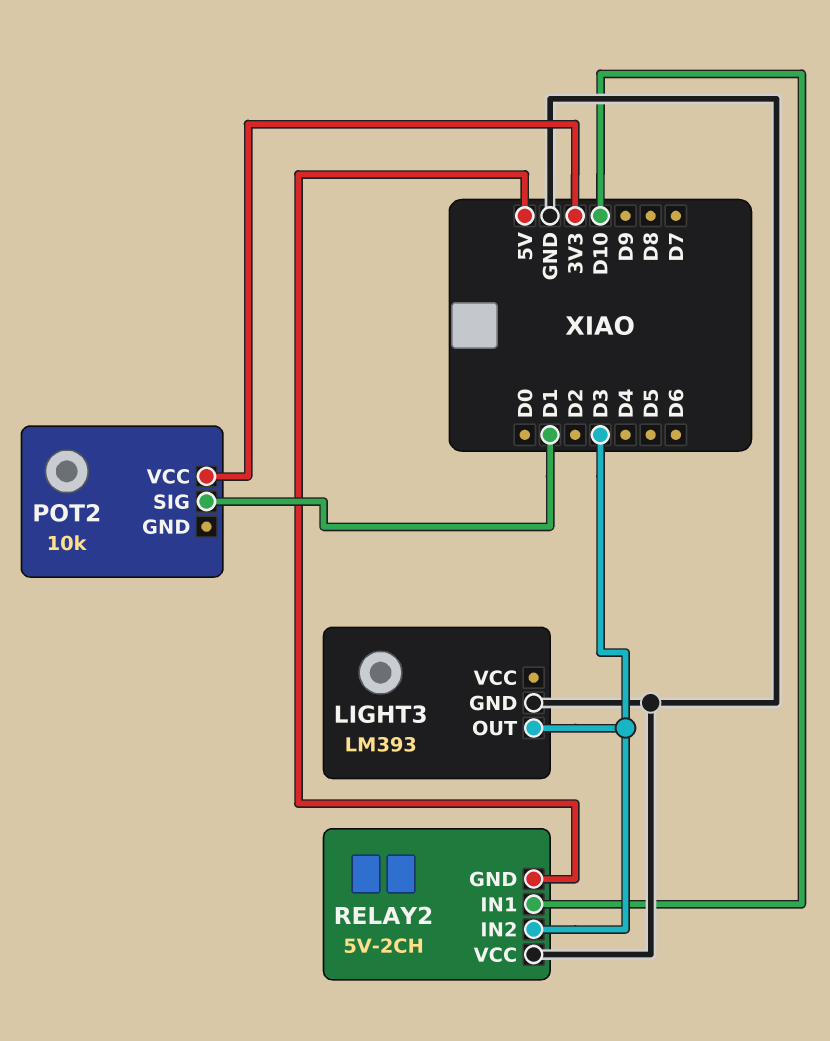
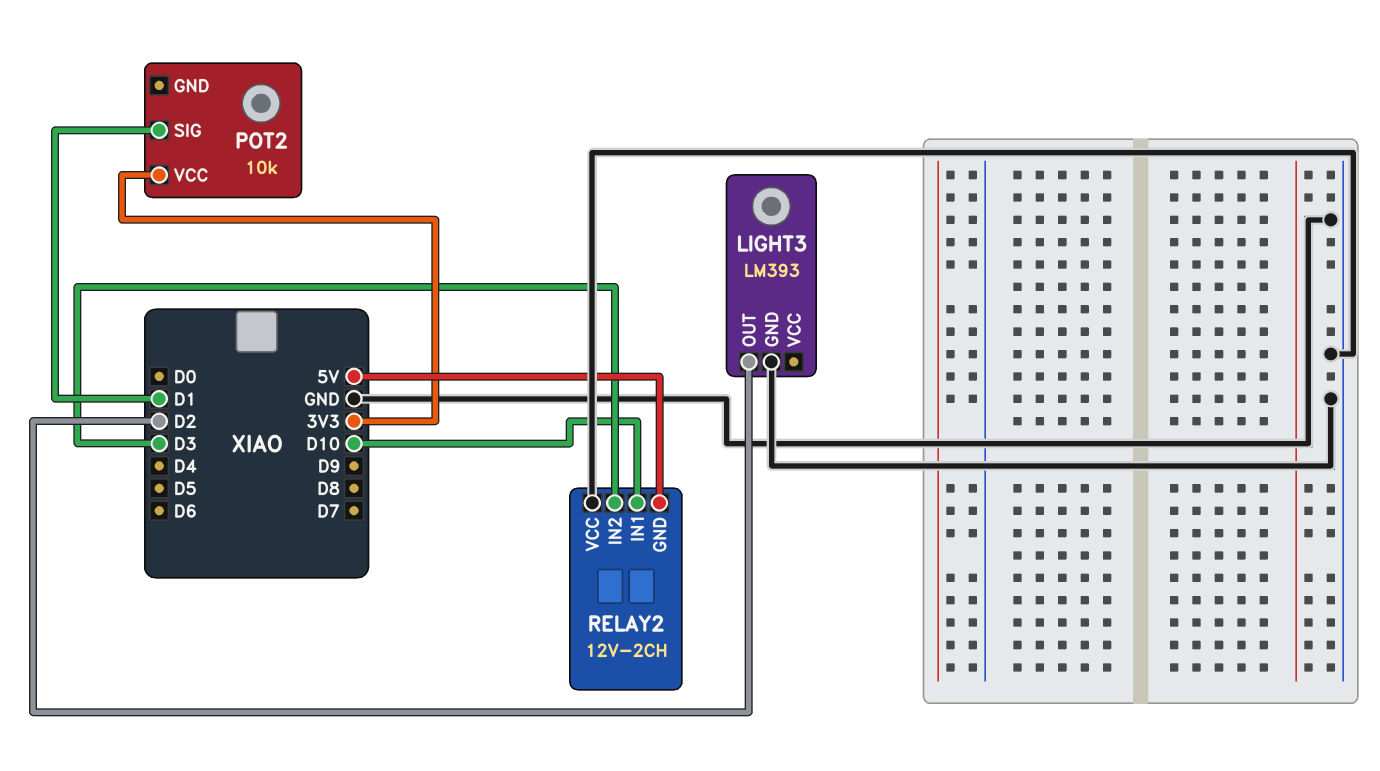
LIGHT3 pin OUT: D3 -> D2
RELAY2: 5V-2CH -> 12V-2CH

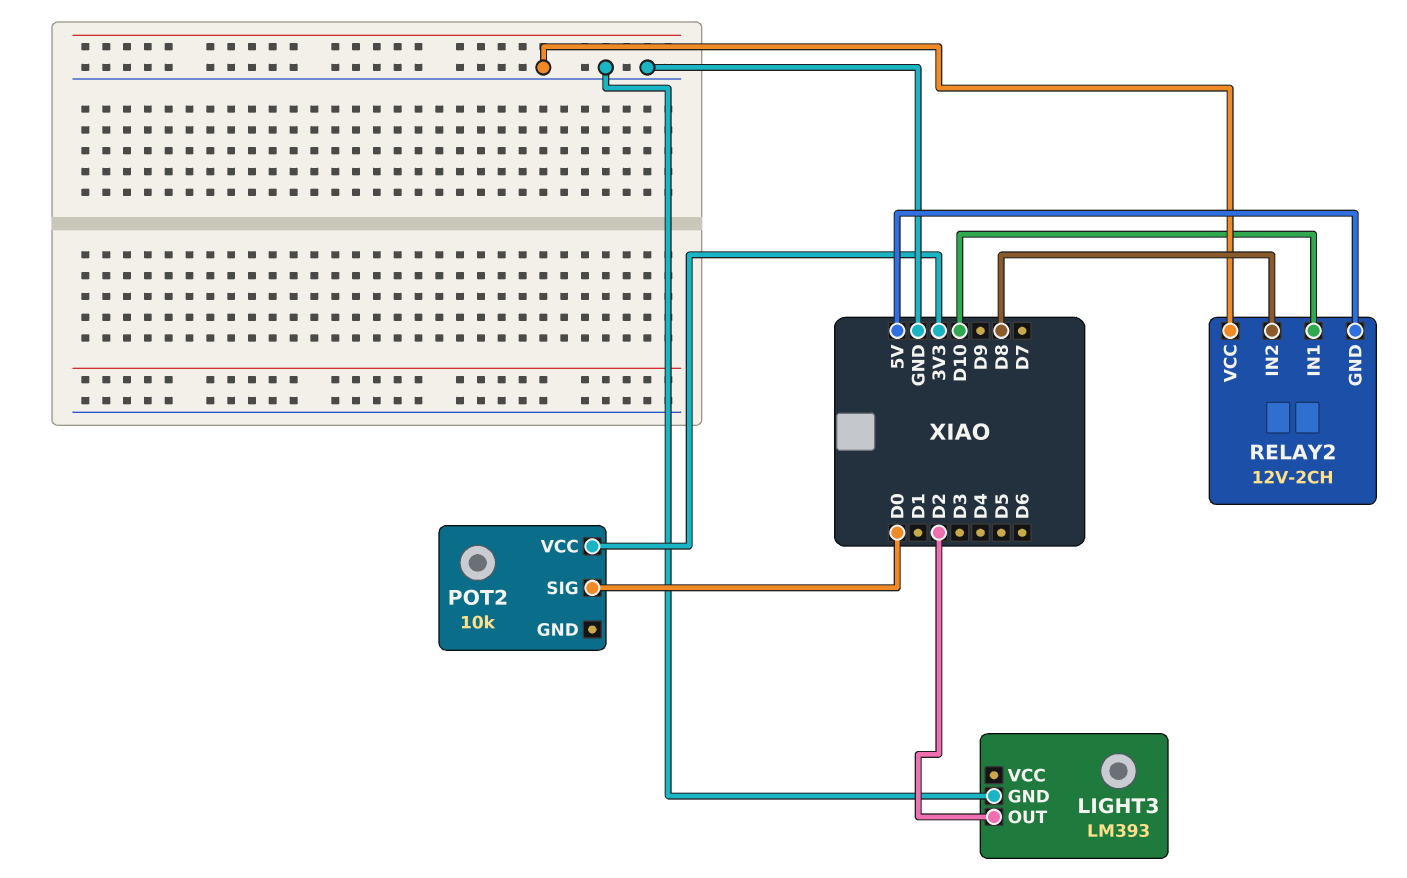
POT2 pin SIG: D1 -> D0
RELAY2 pin IN2: D3 -> D8

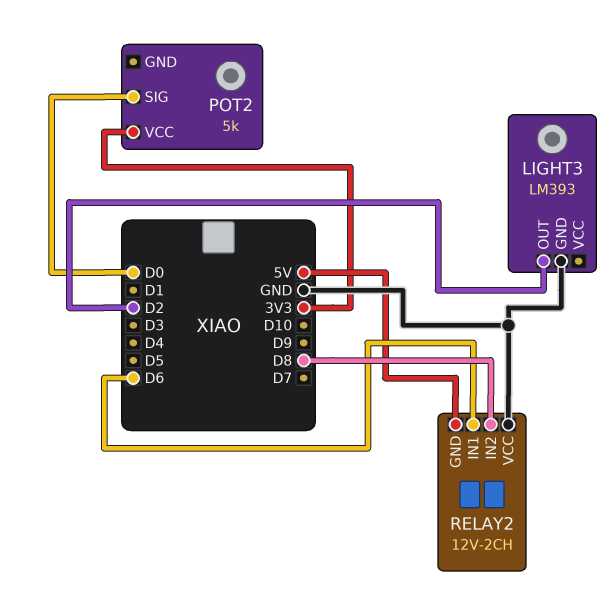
POT2: 10k -> 5k
RELAY2 pin IN1: D10 -> D6

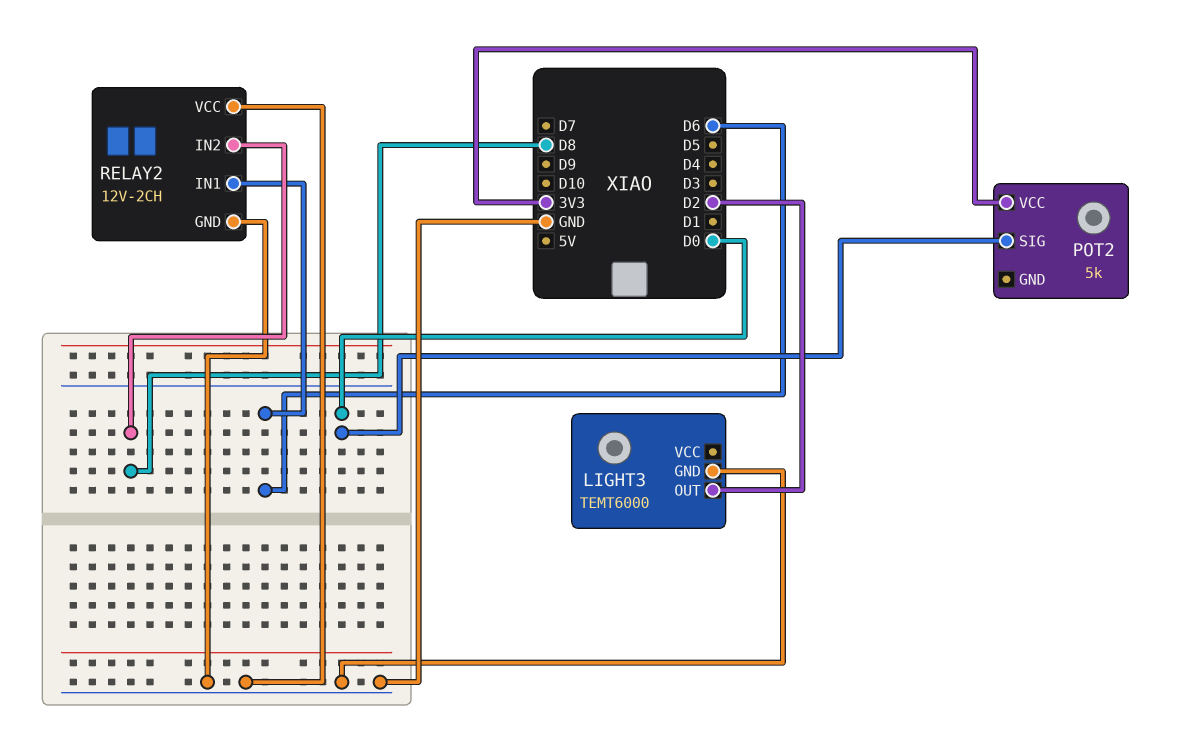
LIGHT3: LM393 -> TEMT6000
RELAY2 pin GND: 5V -> GND

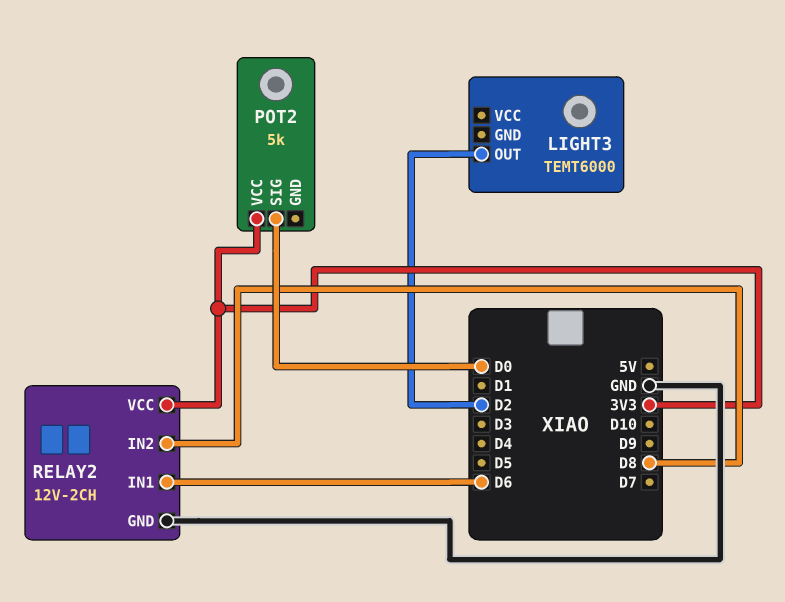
LIGHT3 pin GND: GND -> none
RELAY2 pin VCC: GND -> 3V3

